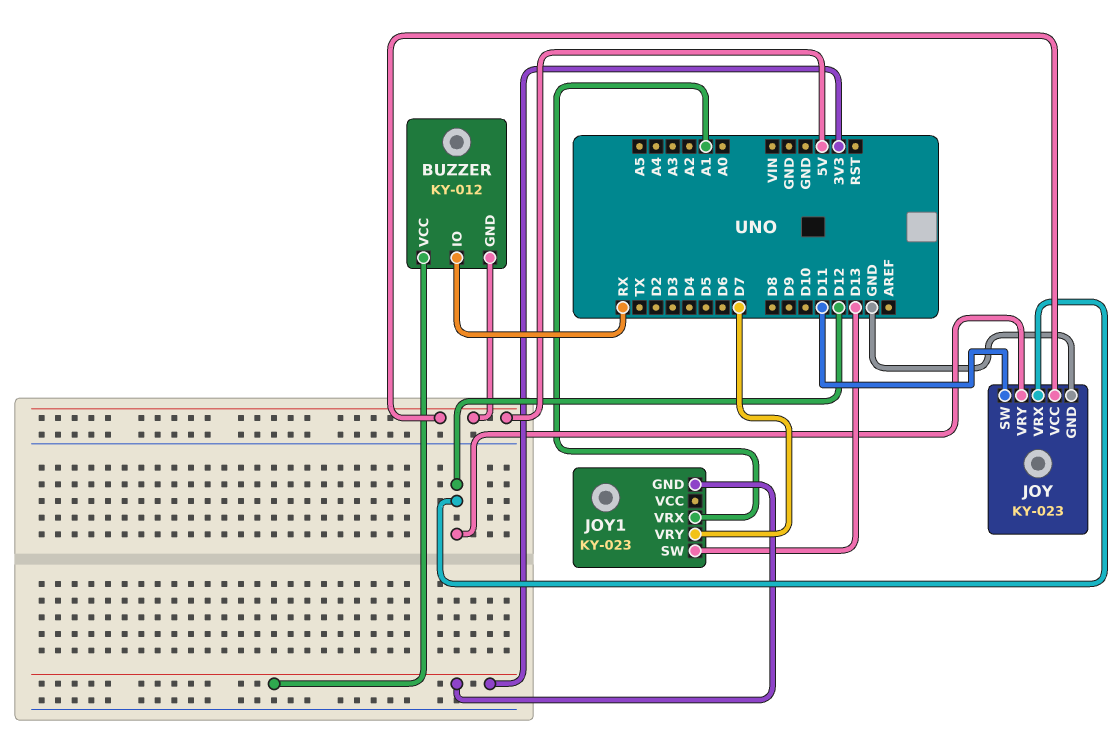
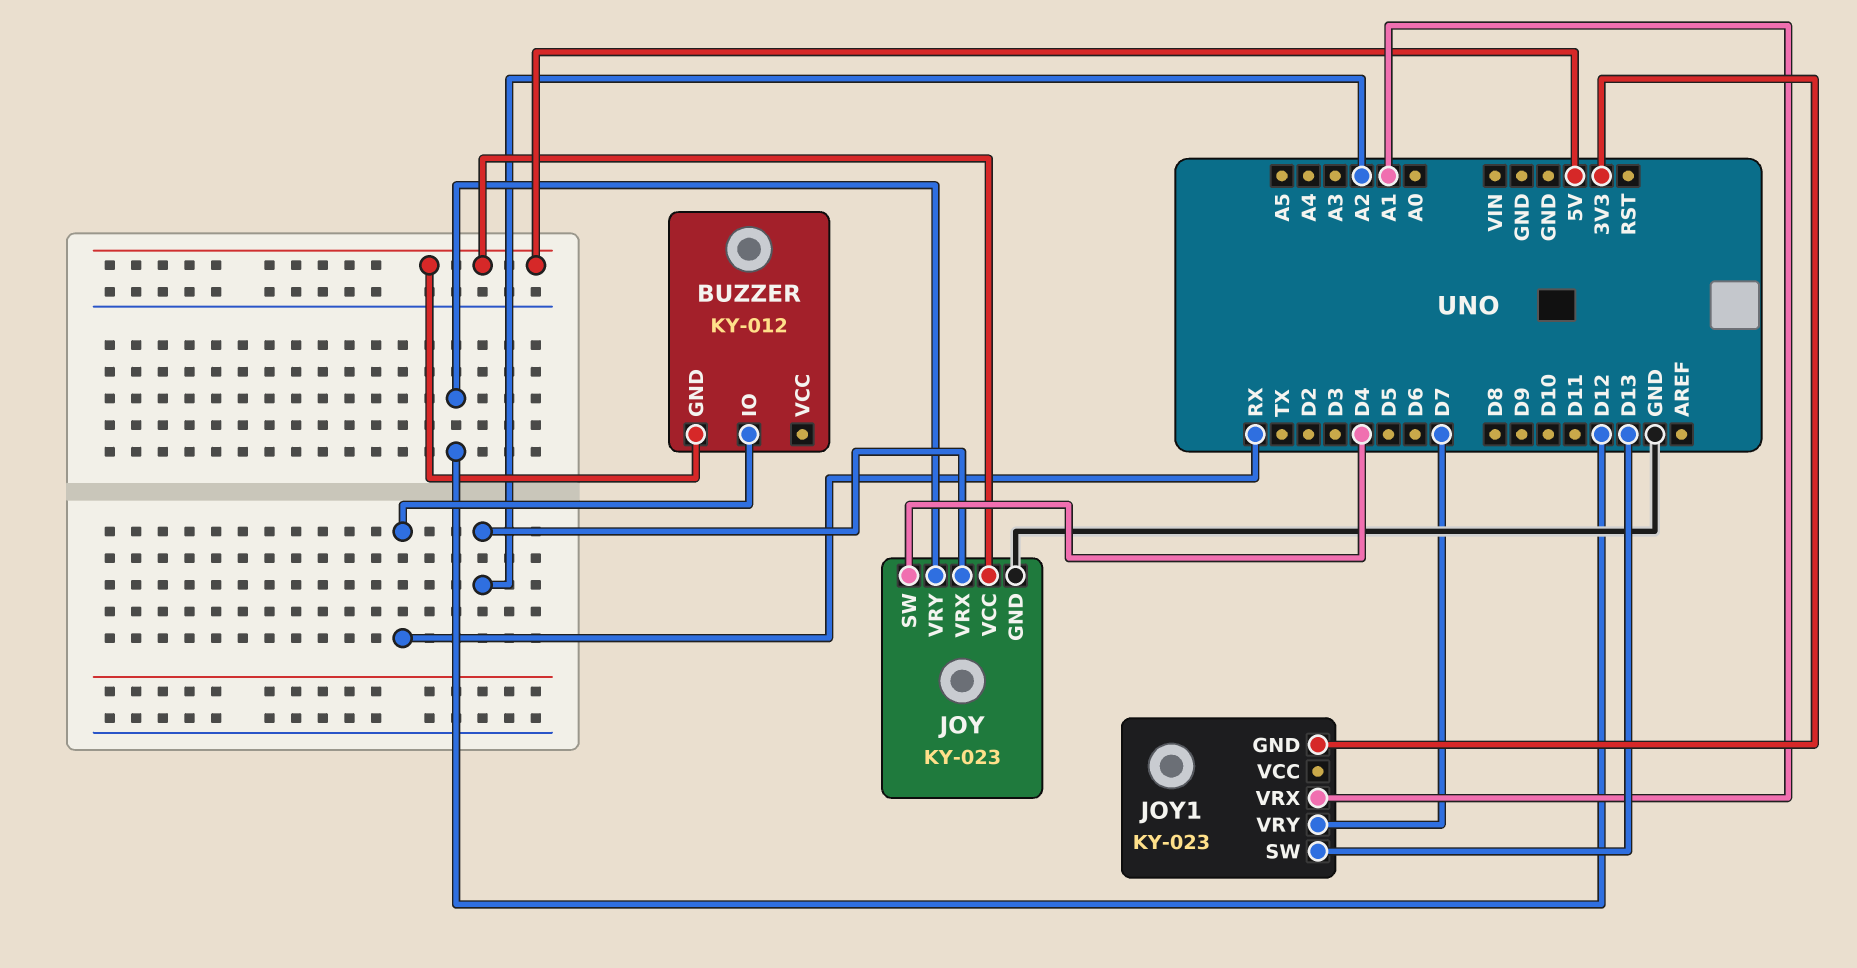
BUZZER pin VCC: 3V3 -> none
JOY pin SW: D11 -> D4
JOY pin VRX: D12 -> A2

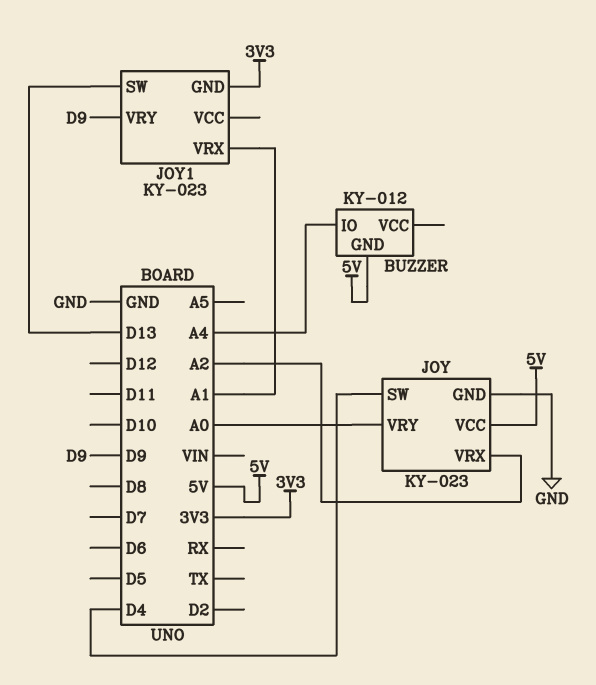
BUZZER pin IO: RX -> A4
JOY pin VRY: D12 -> A0
JOY1 pin VRY: D7 -> D9

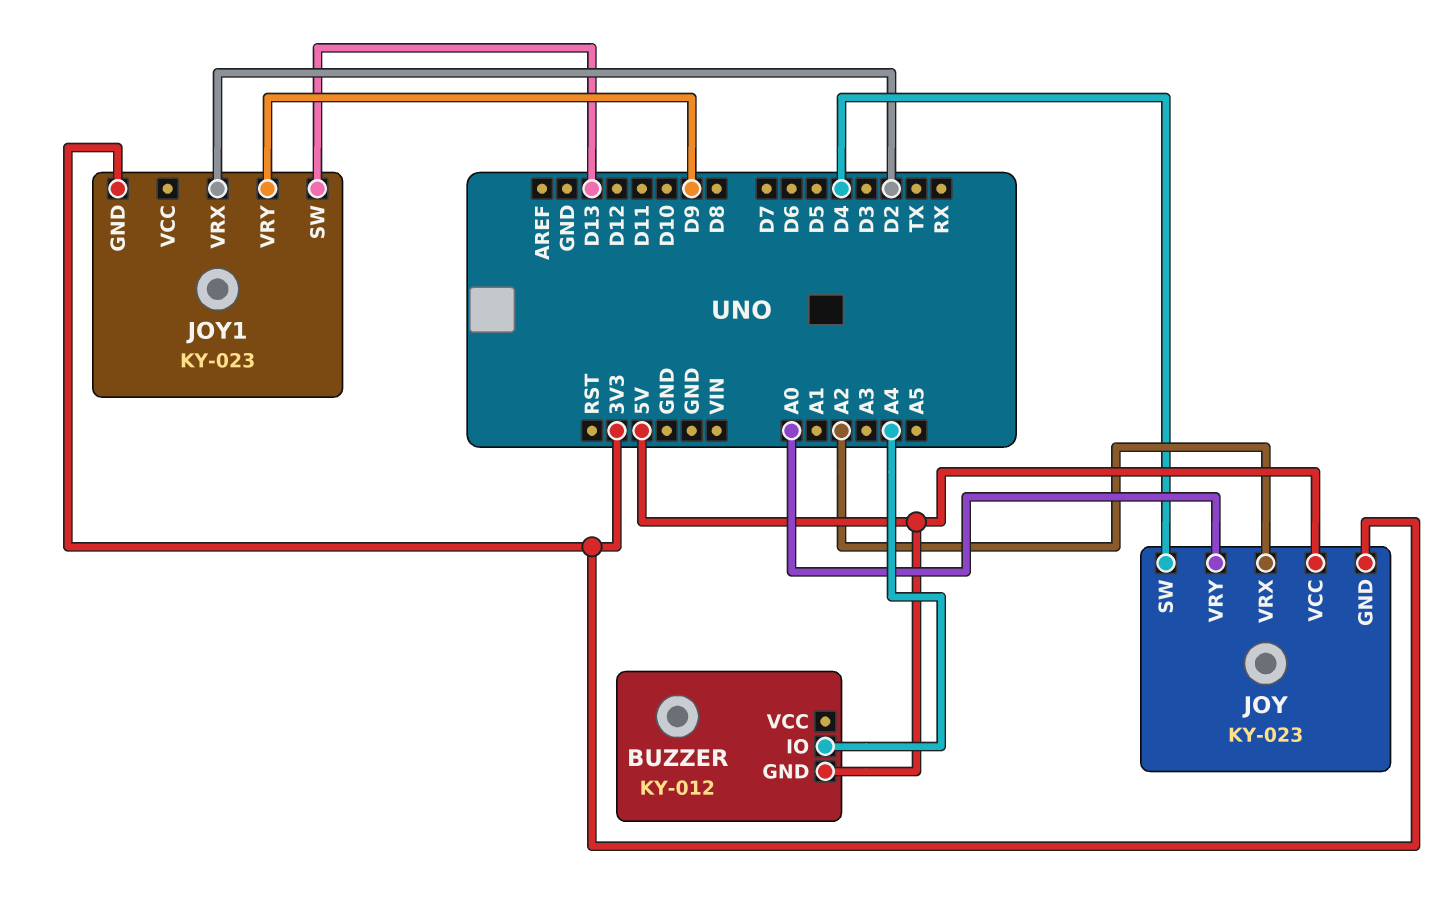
JOY pin GND: GND -> 3V3
JOY1 pin VRX: A1 -> D2

